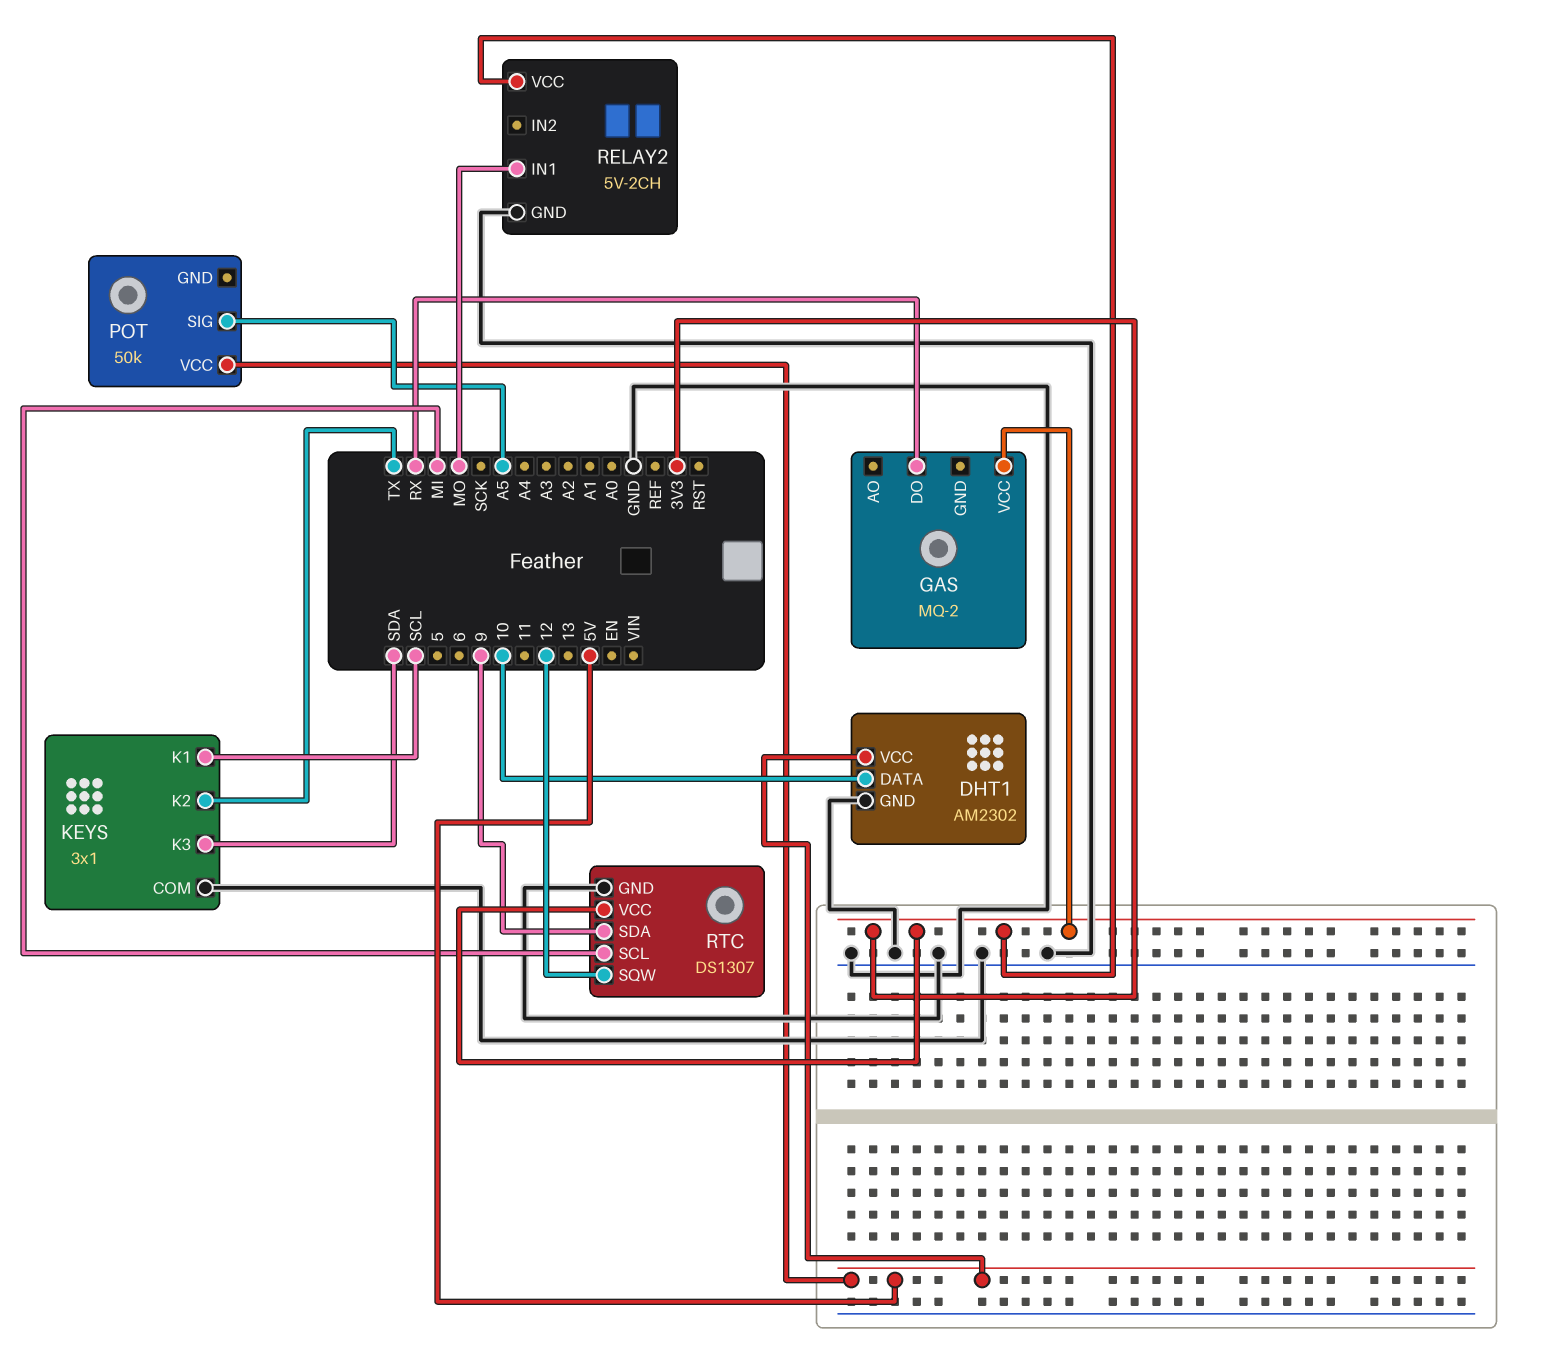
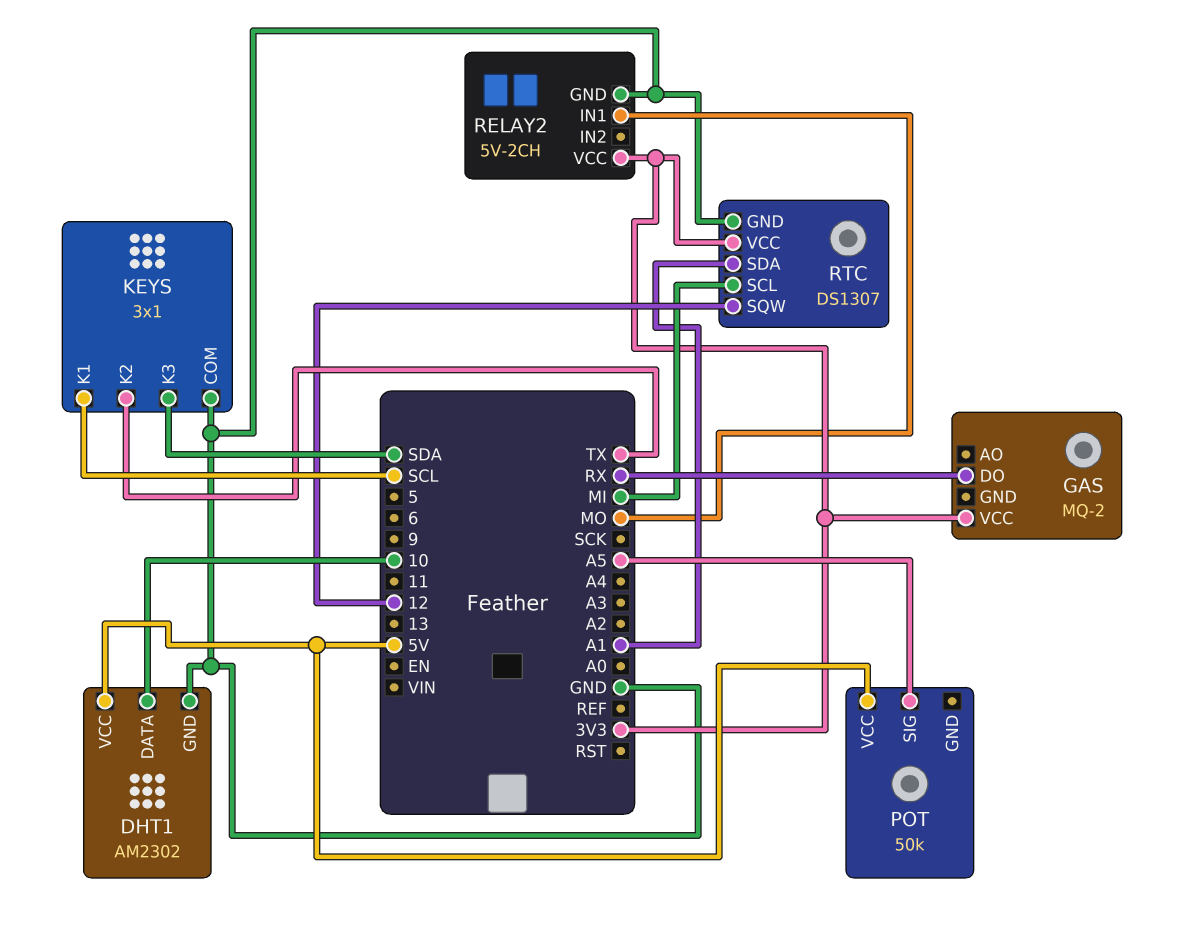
RTC pin SDA: 9 -> A1

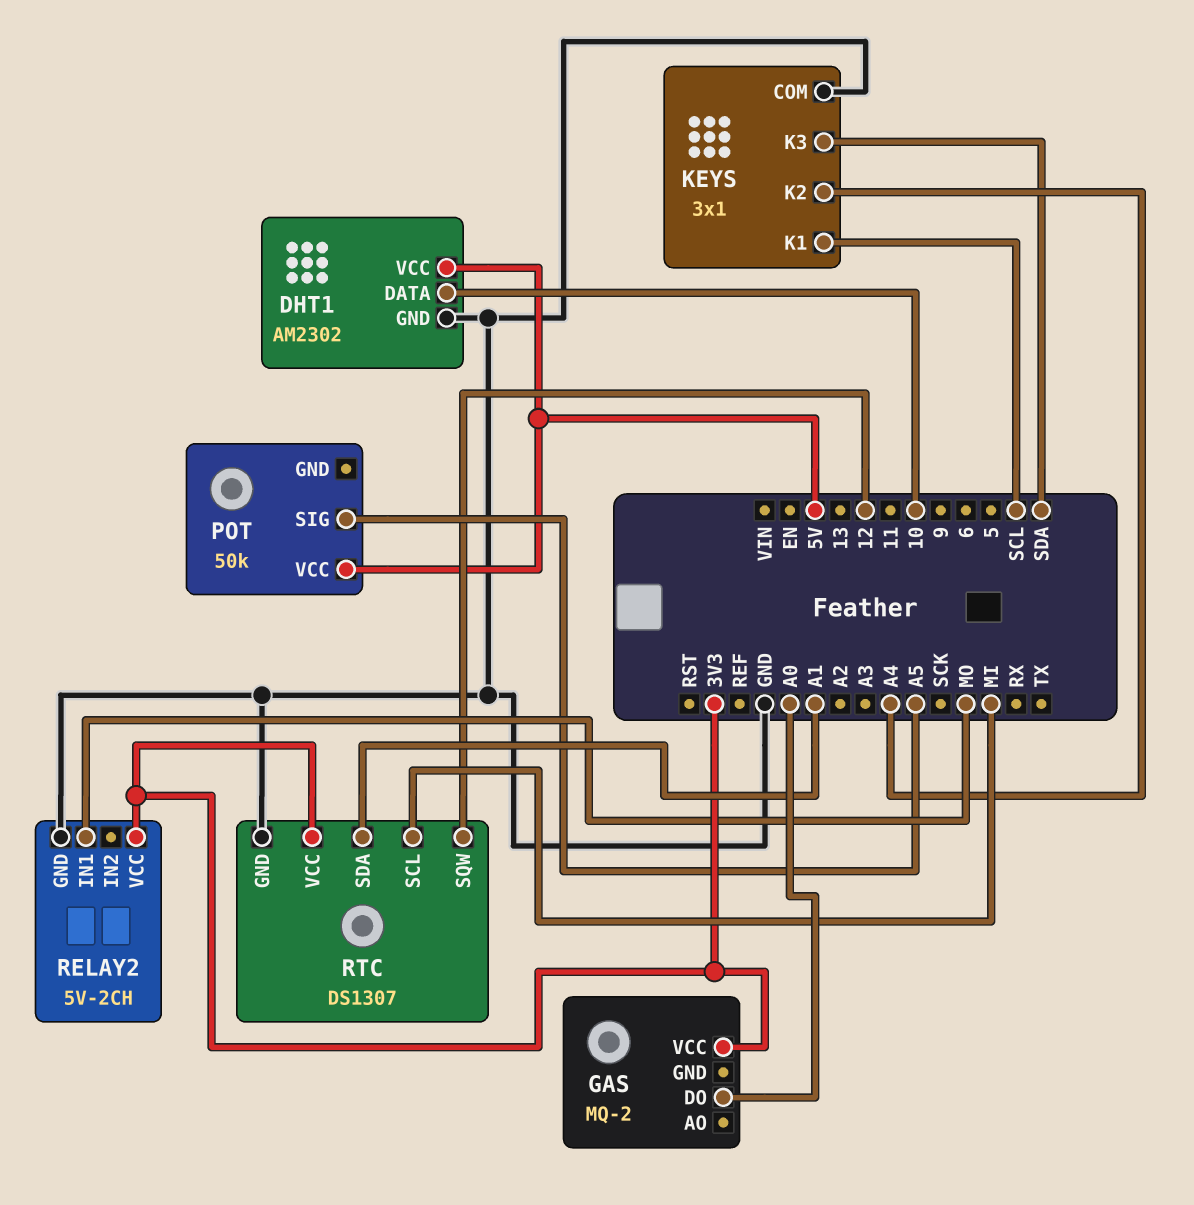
GAS pin DO: RX -> A0
KEYS pin K2: TX -> A4

